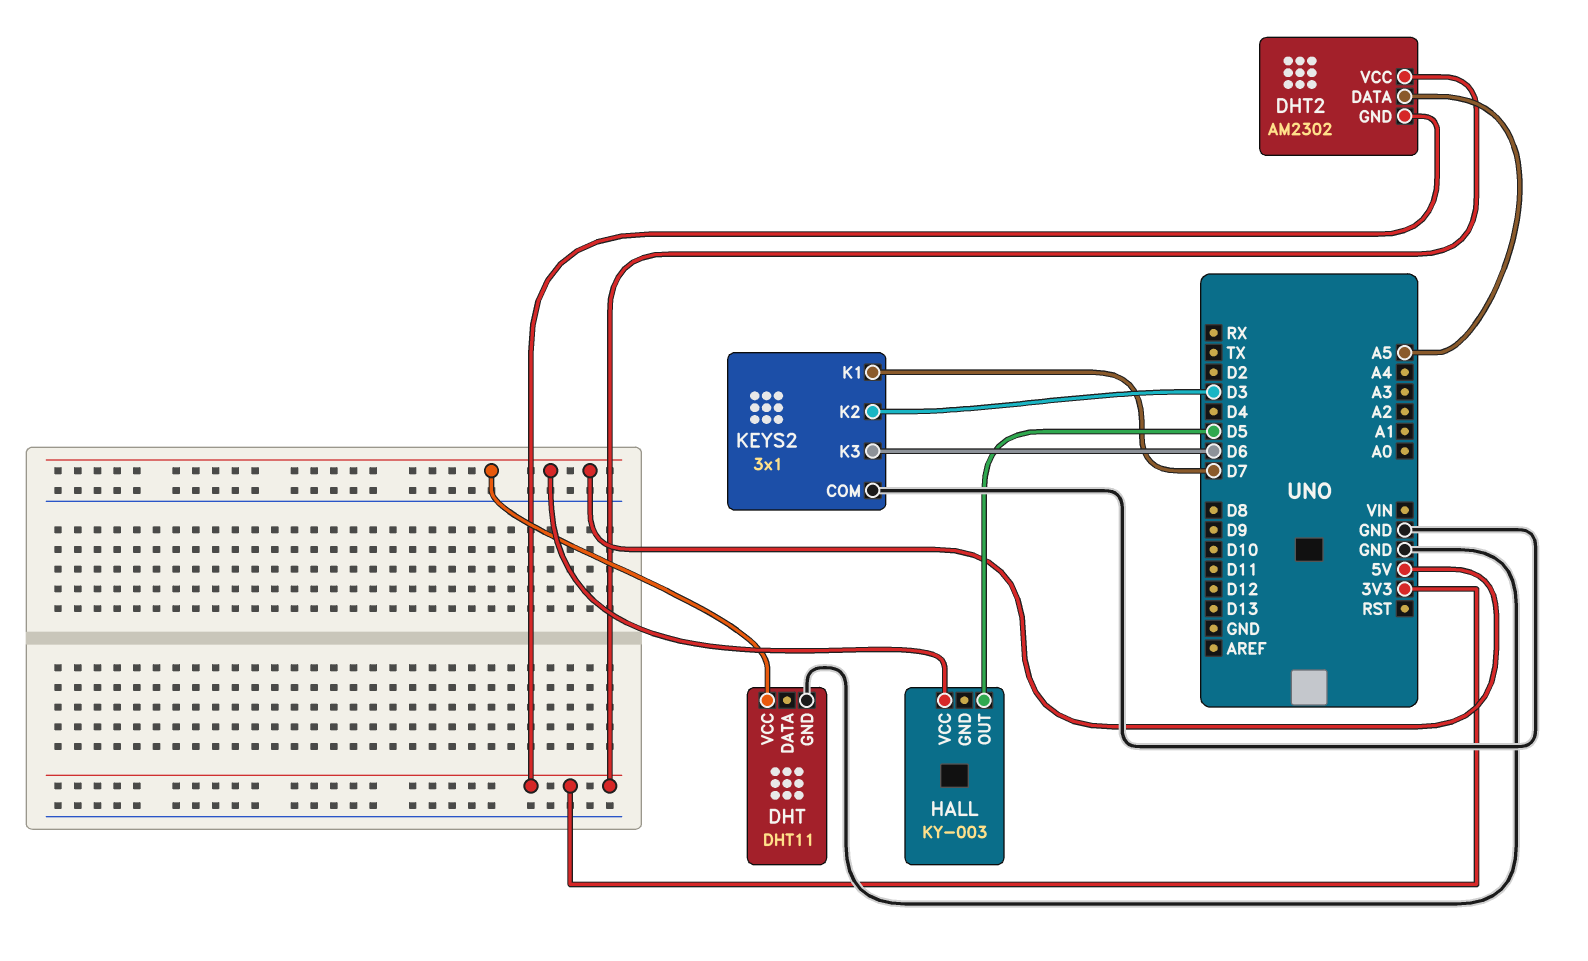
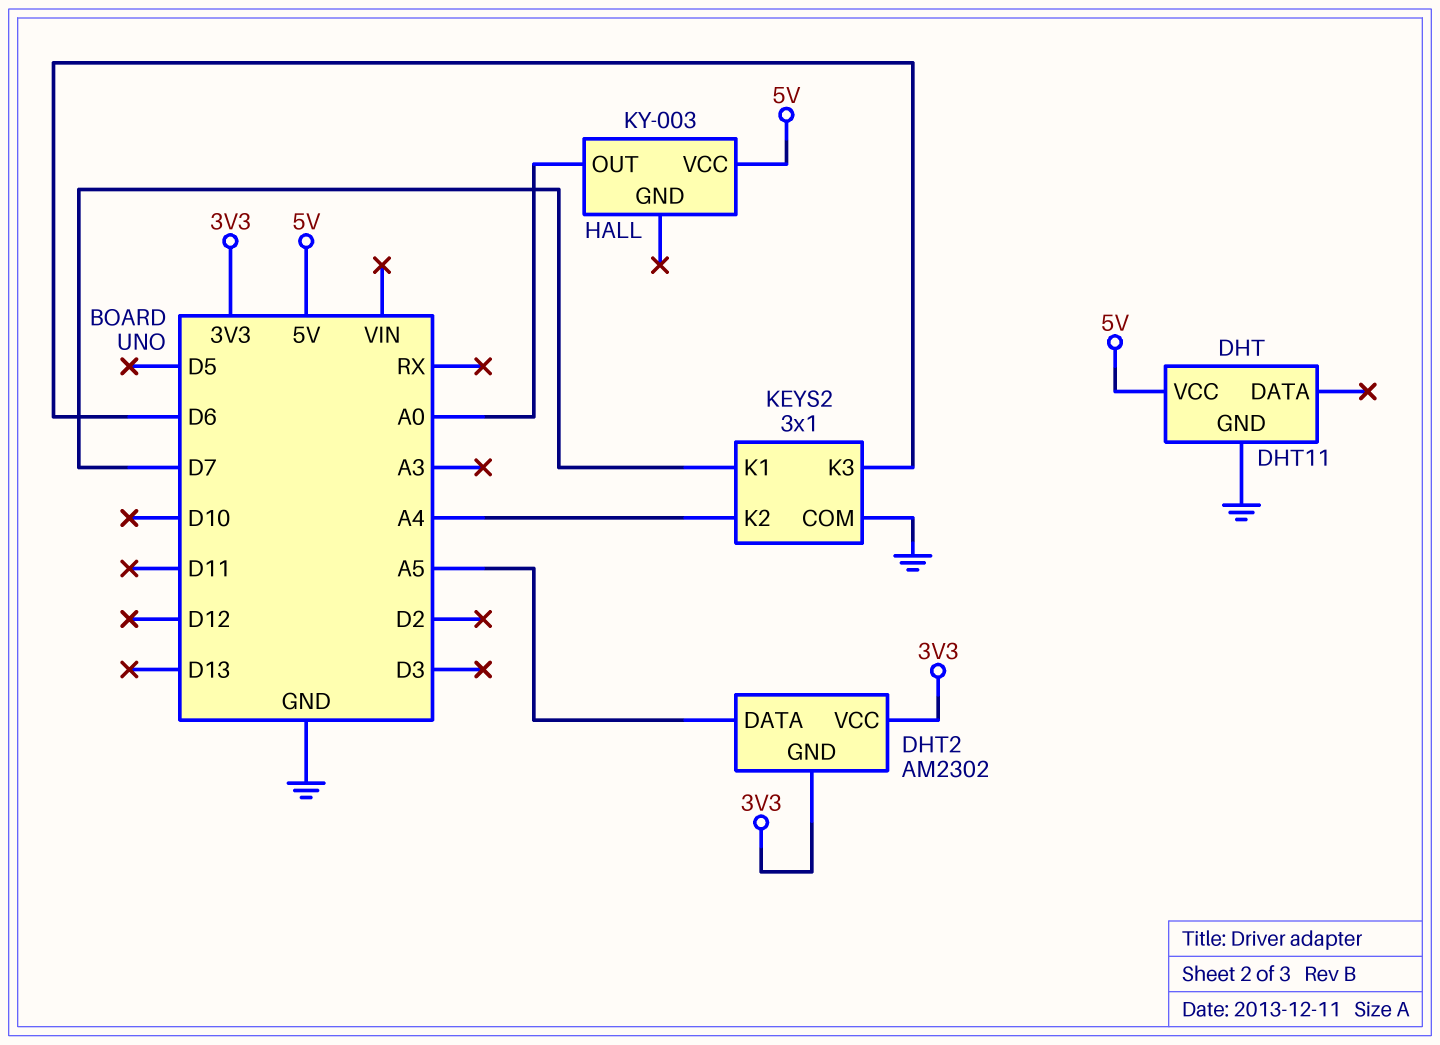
HALL pin OUT: D5 -> A0
KEYS2 pin K2: D3 -> A4

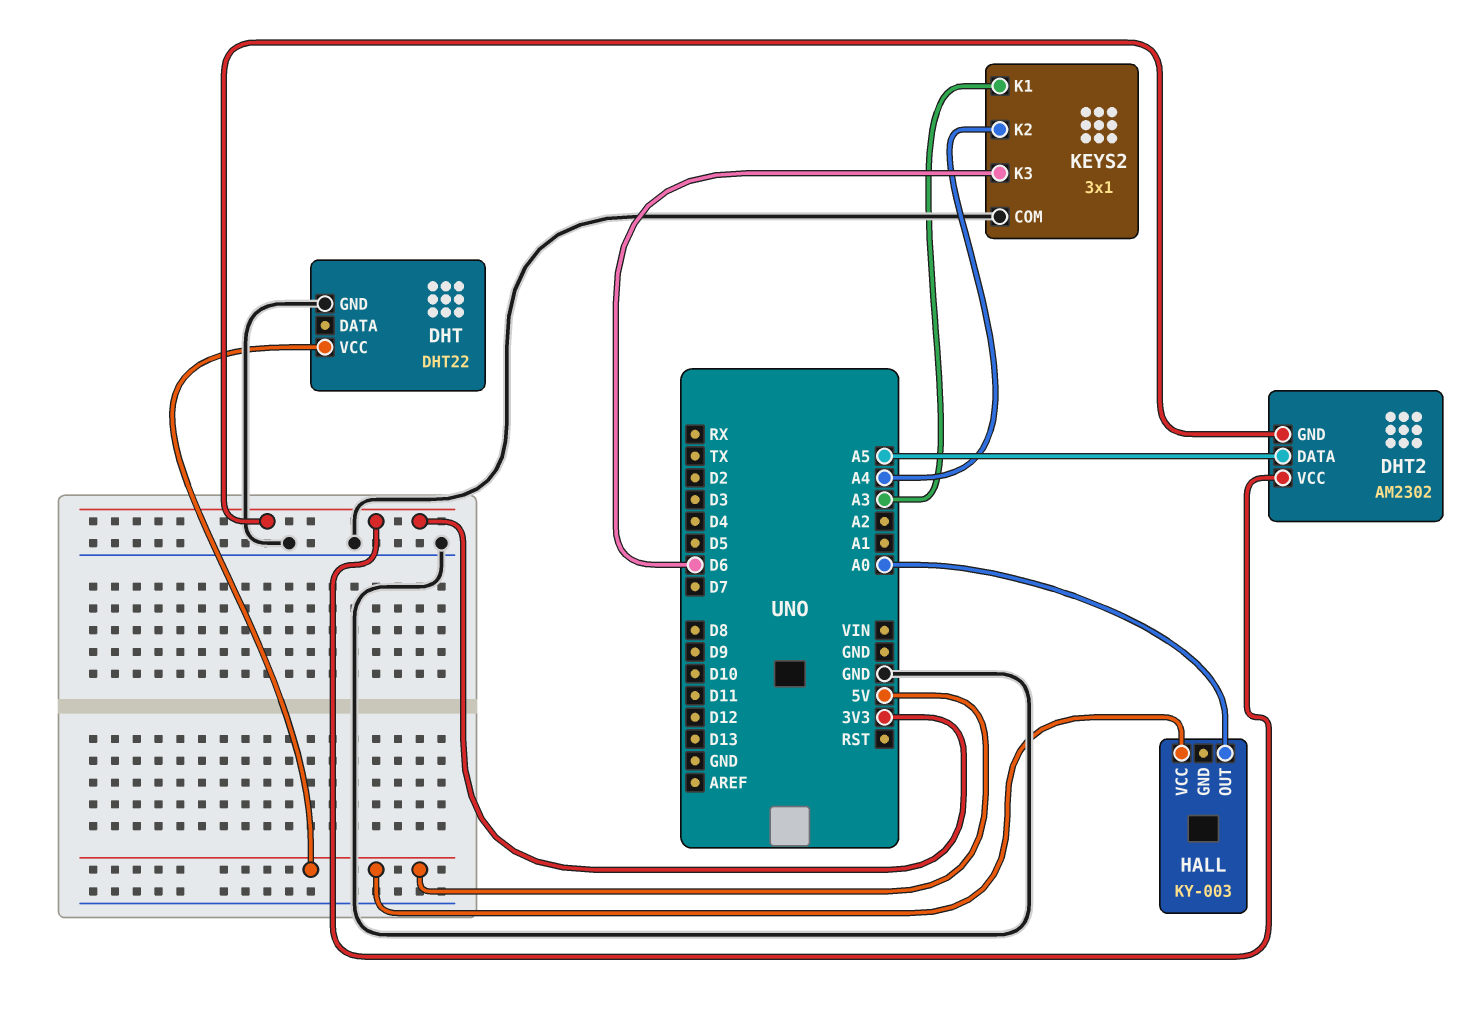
DHT: DHT11 -> DHT22
KEYS2 pin K1: D7 -> A3

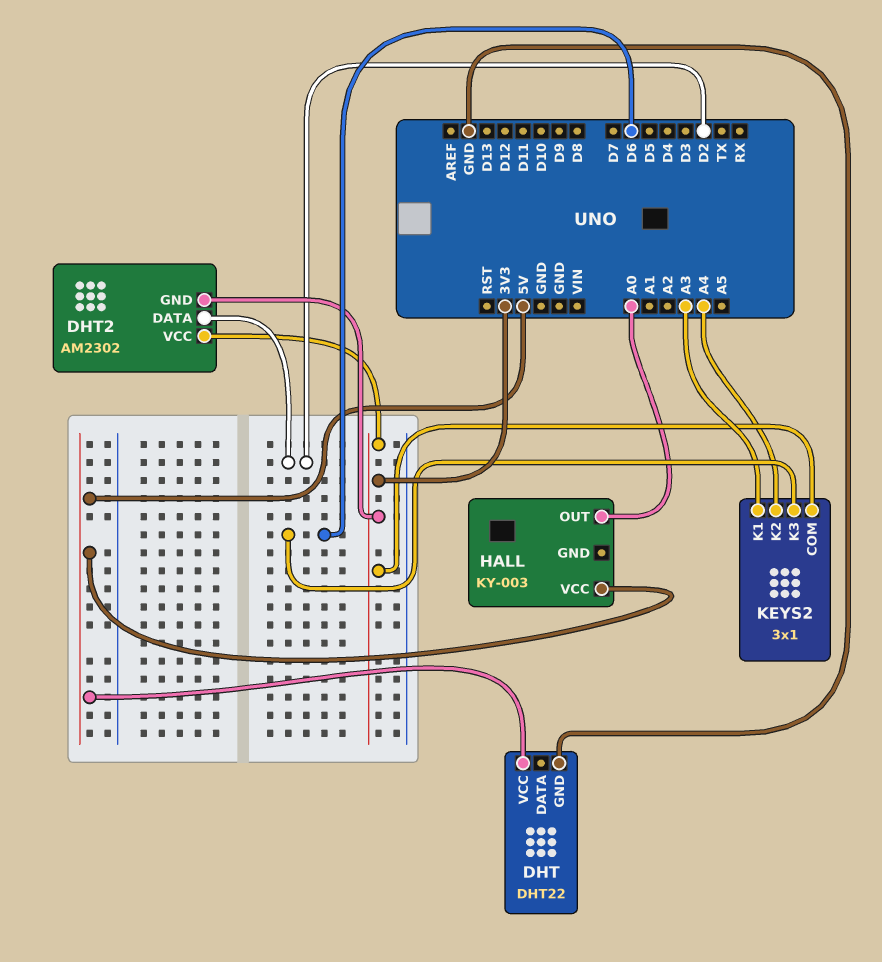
DHT2 pin DATA: A5 -> D2
KEYS2 pin COM: GND -> 3V3

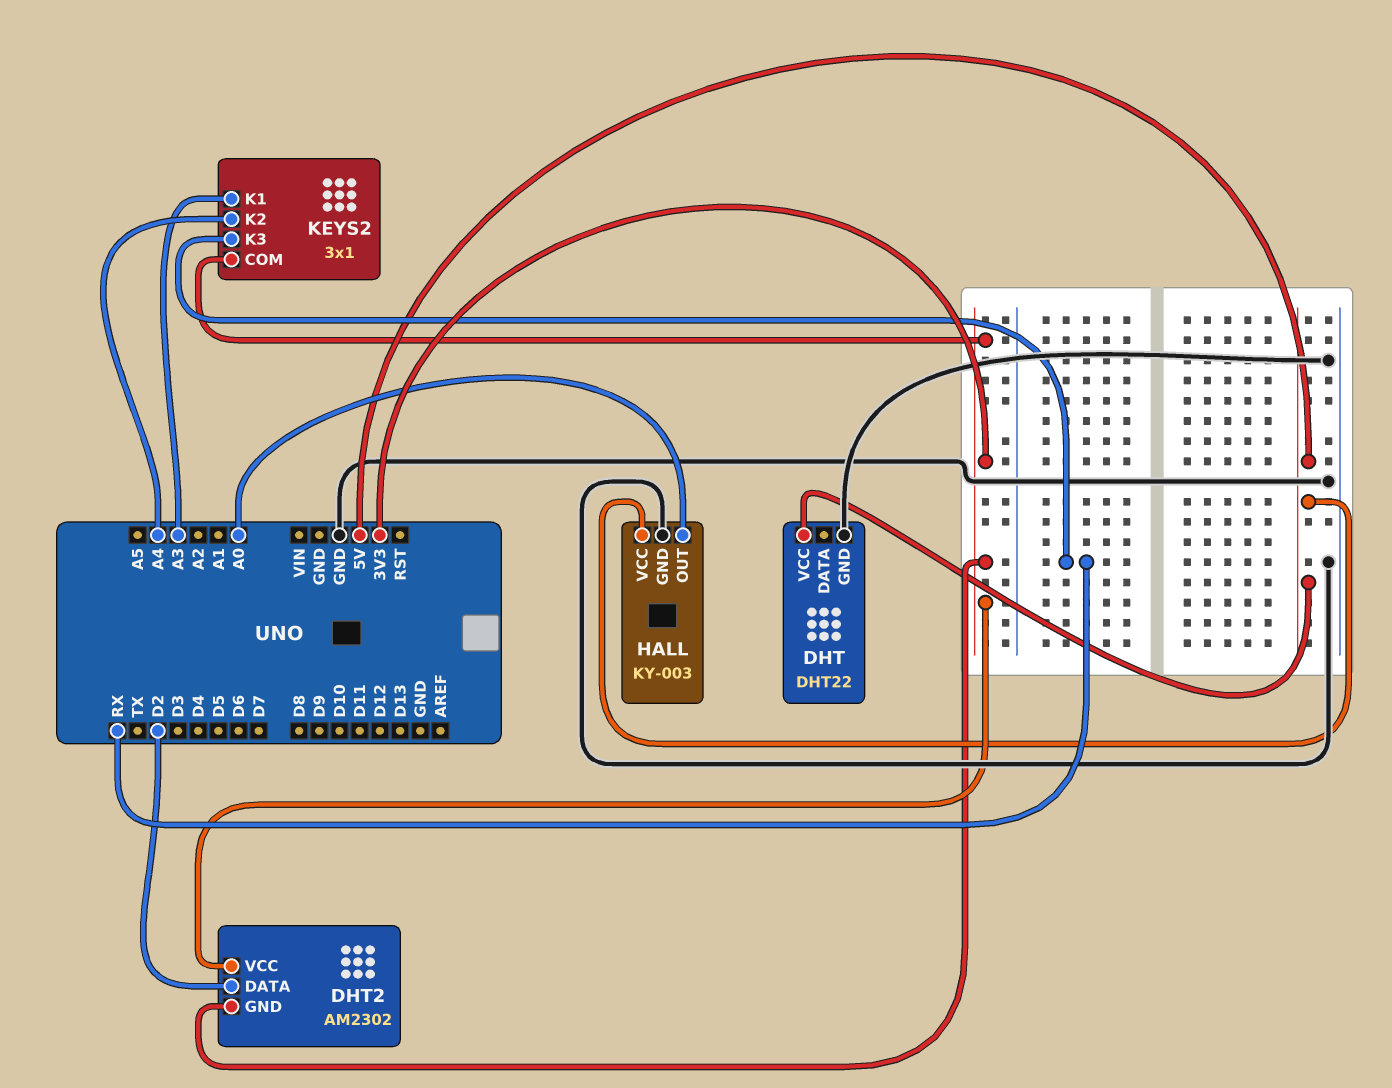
HALL pin GND: none -> GND
KEYS2 pin K3: D6 -> RX

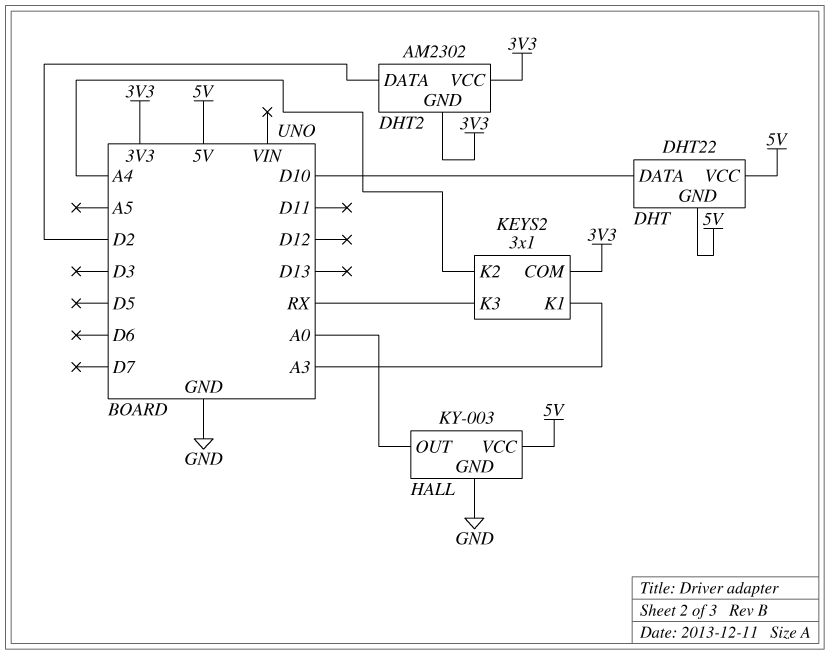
DHT pin DATA: none -> D10
DHT pin GND: GND -> 5V

